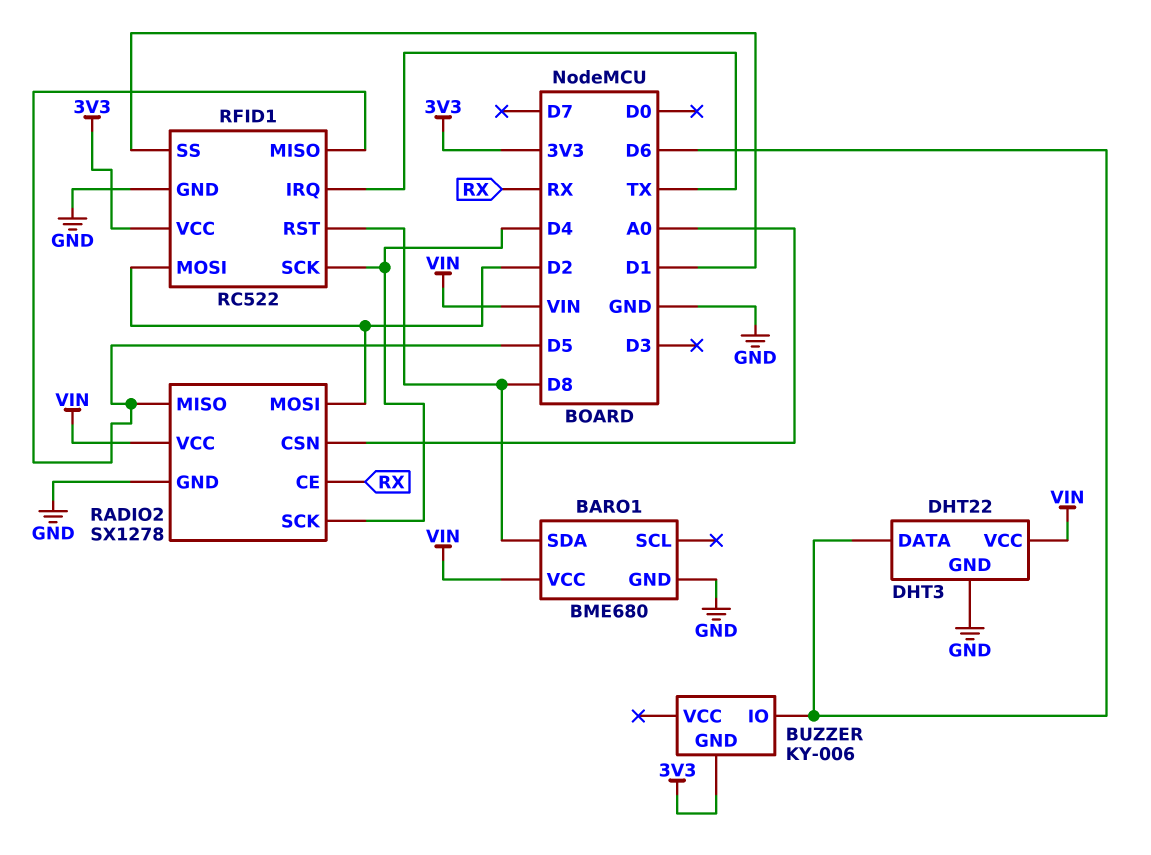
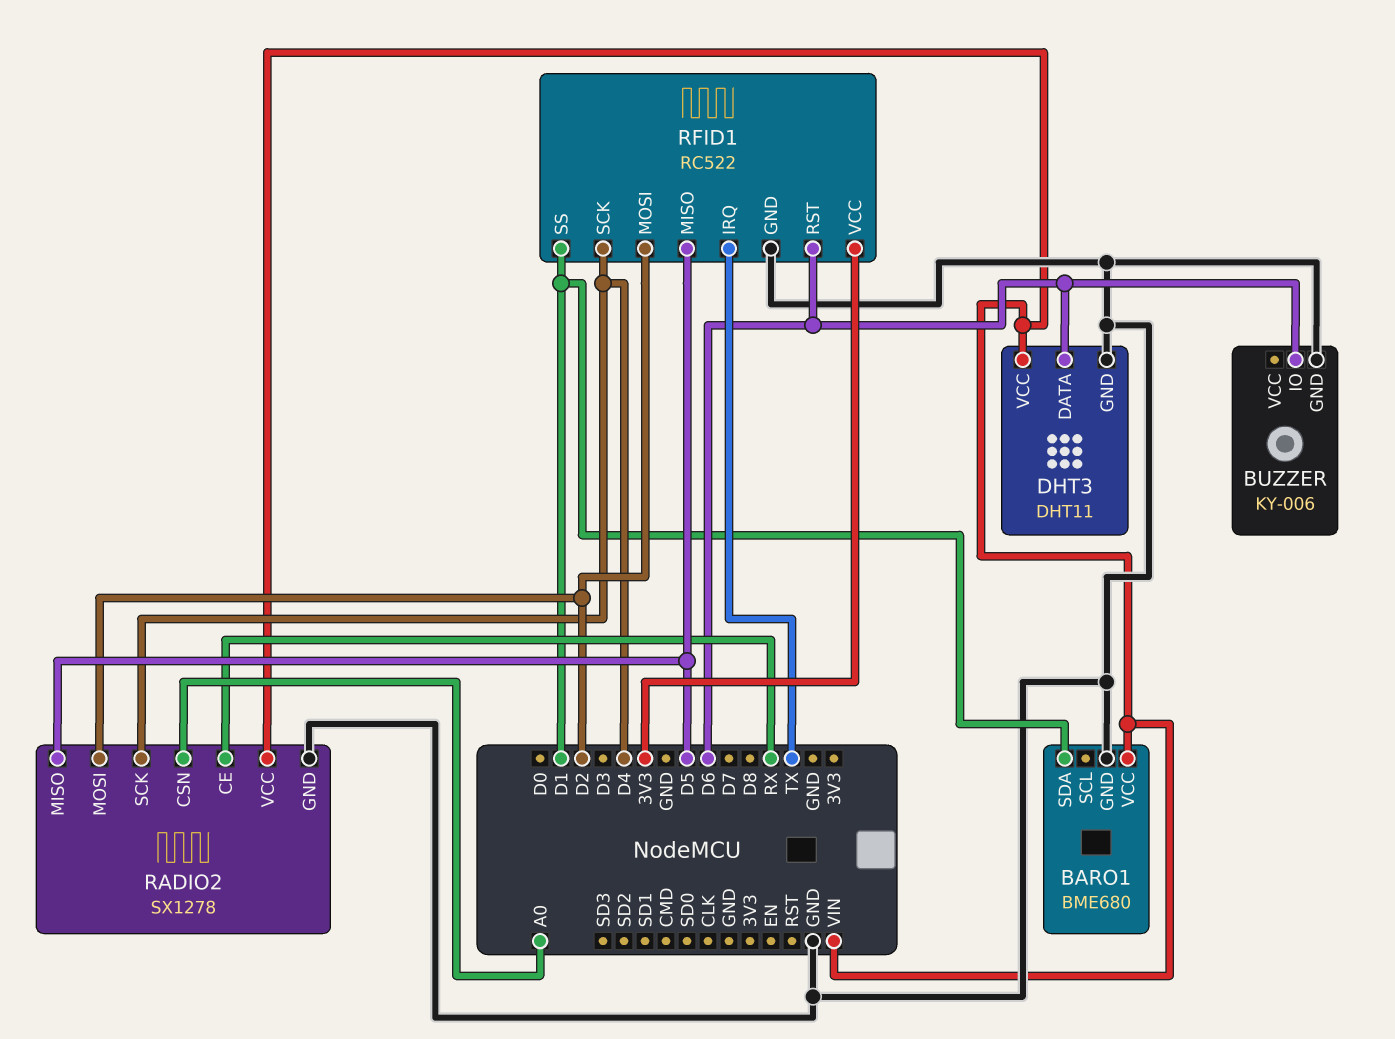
BARO1 pin SDA: D8 -> D1
BUZZER pin GND: 3V3 -> GND
DHT3: DHT22 -> DHT11
RFID1 pin RST: D8 -> D6

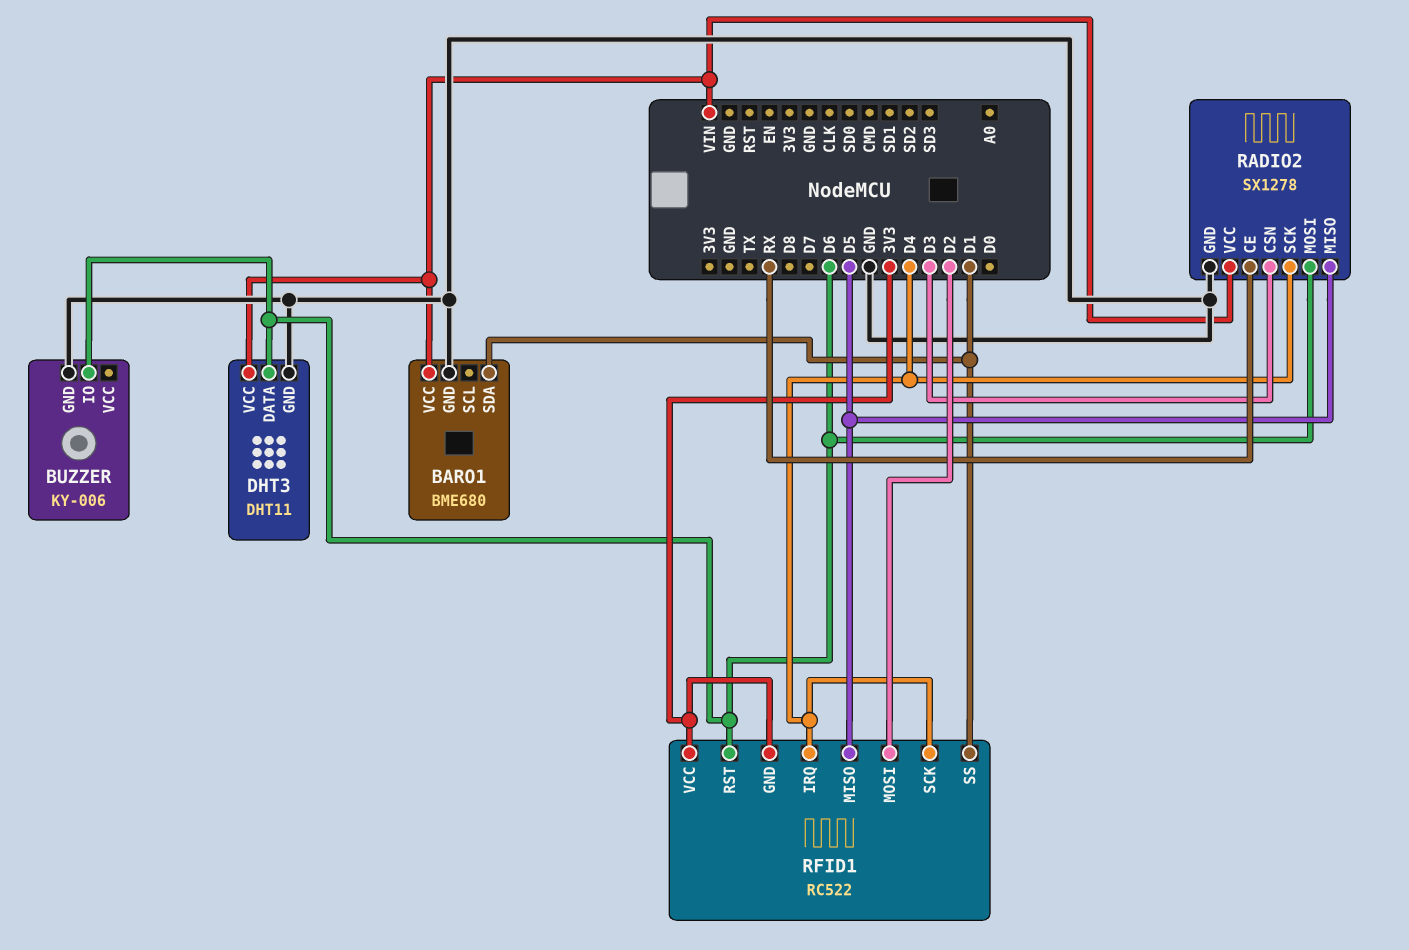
RADIO2 pin CSN: A0 -> D3
RADIO2 pin MOSI: D2 -> D6
RFID1 pin GND: GND -> 3V3
RFID1 pin IRQ: TX -> D4

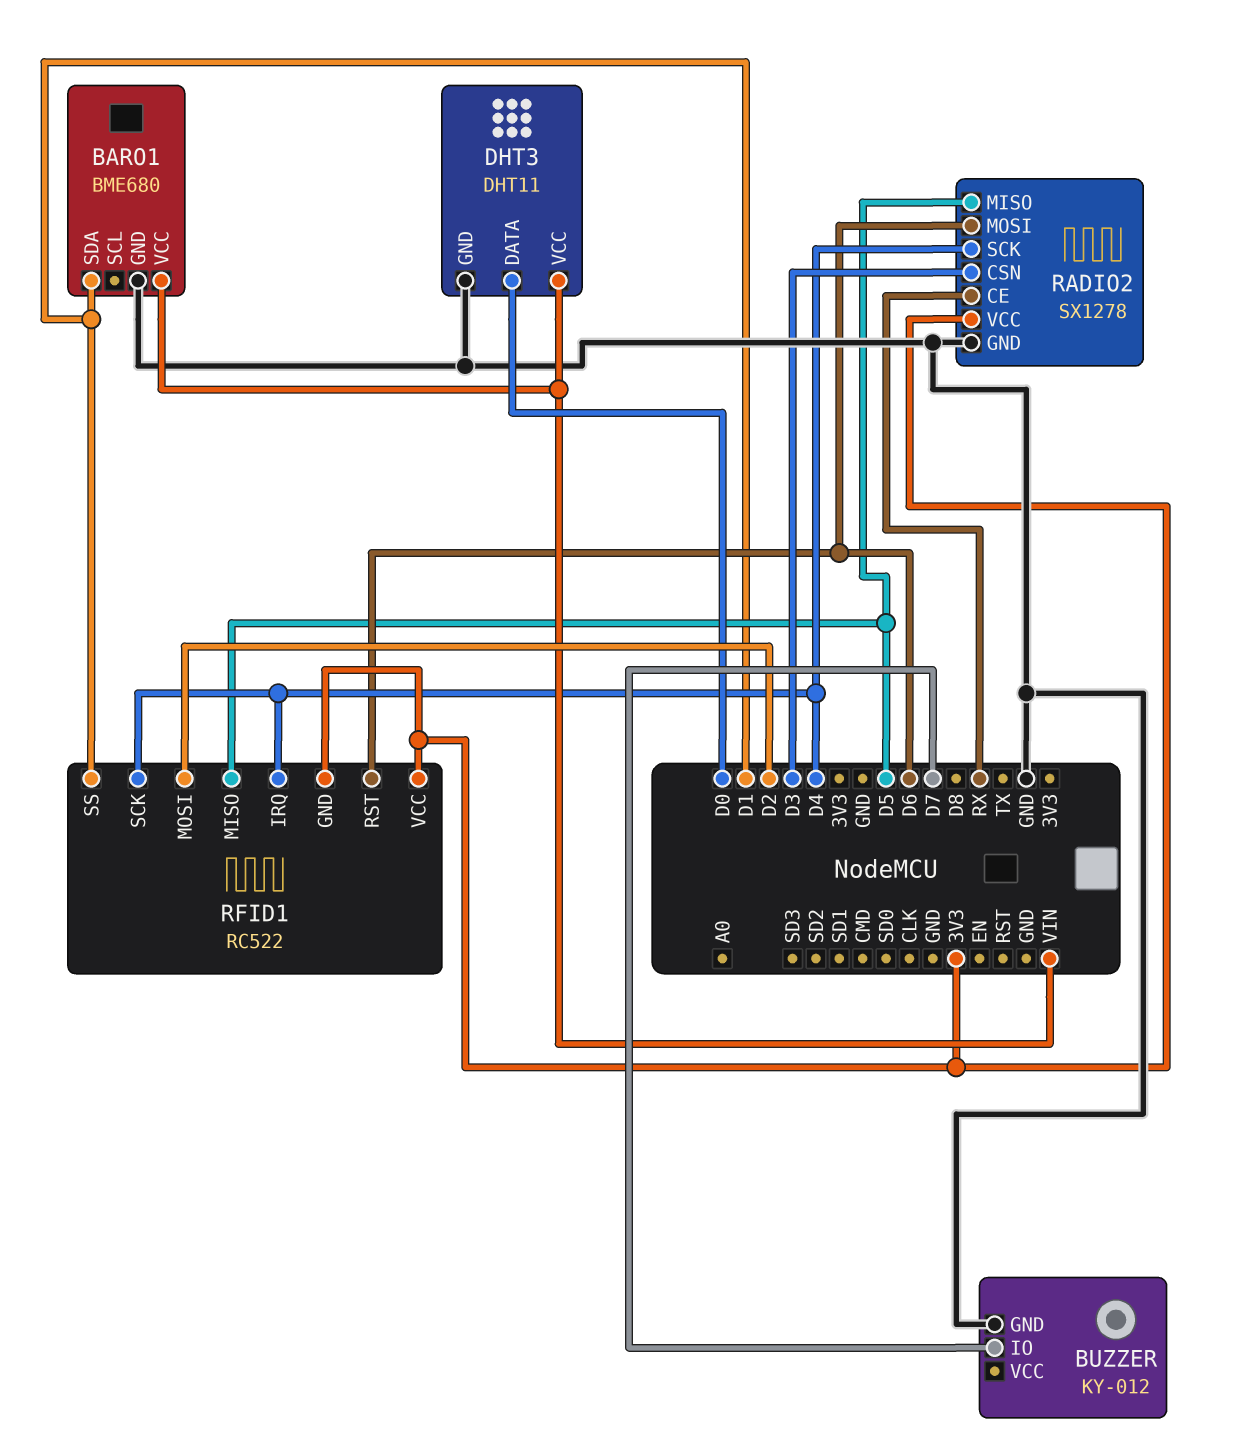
BUZZER: KY-006 -> KY-012
BUZZER pin IO: D6 -> D7
DHT3 pin DATA: D6 -> D0
RADIO2 pin VCC: VIN -> 3V3

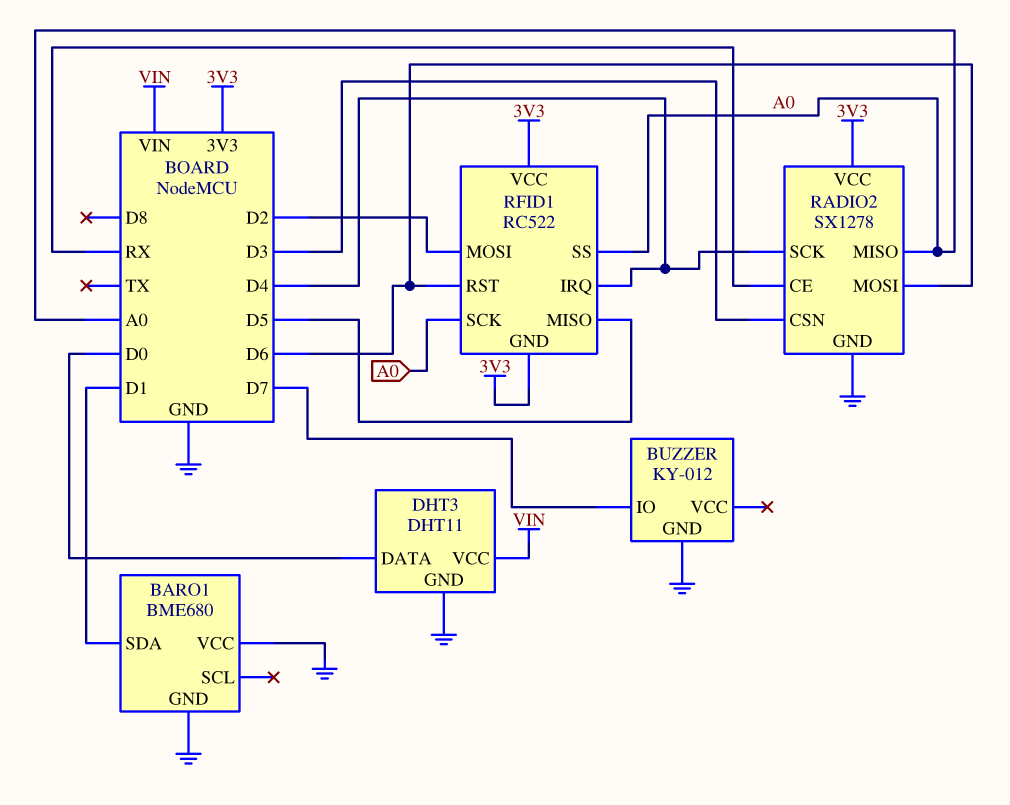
BARO1 pin VCC: VIN -> GND
RADIO2 pin MISO: D5 -> A0
RFID1 pin SCK: D4 -> A0
RFID1 pin SS: D1 -> A0

